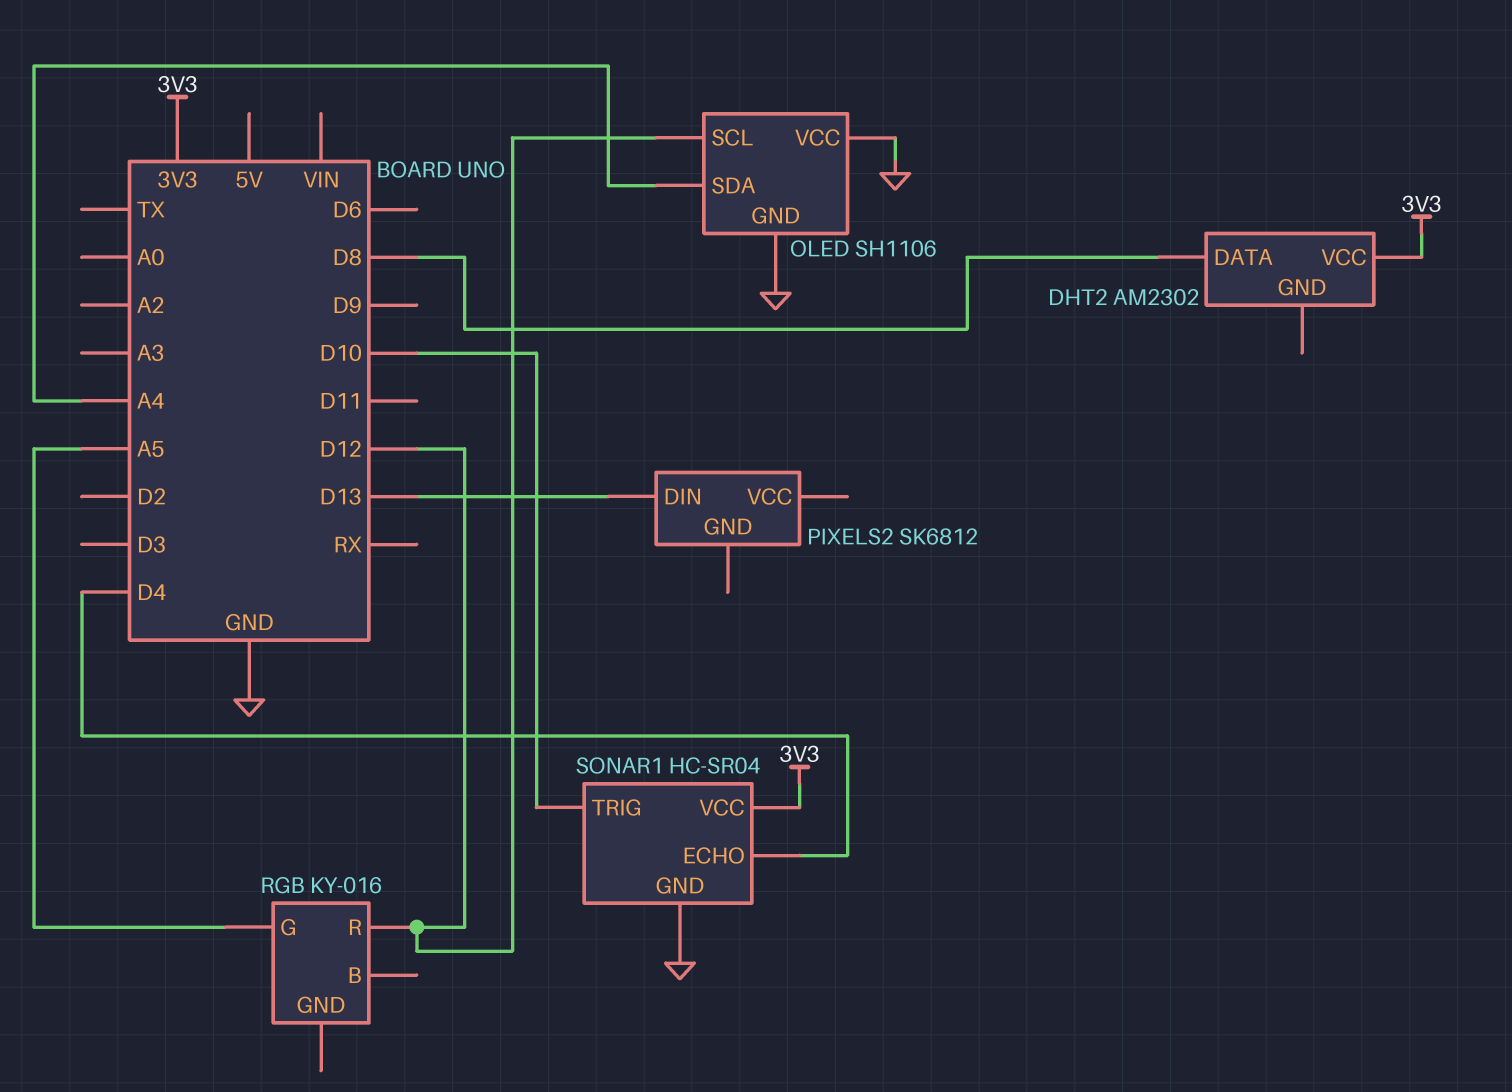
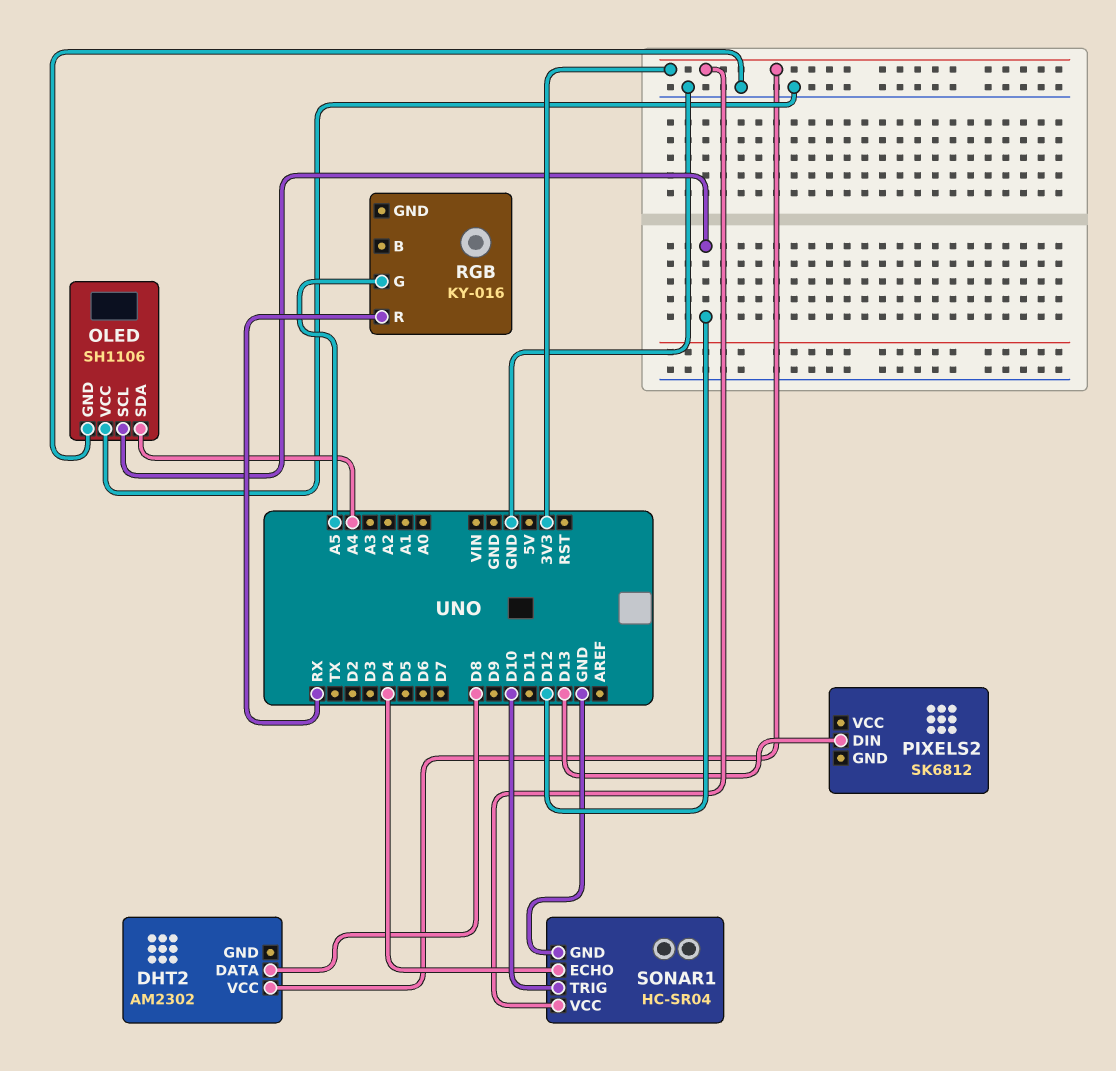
RGB pin R: D12 -> RX

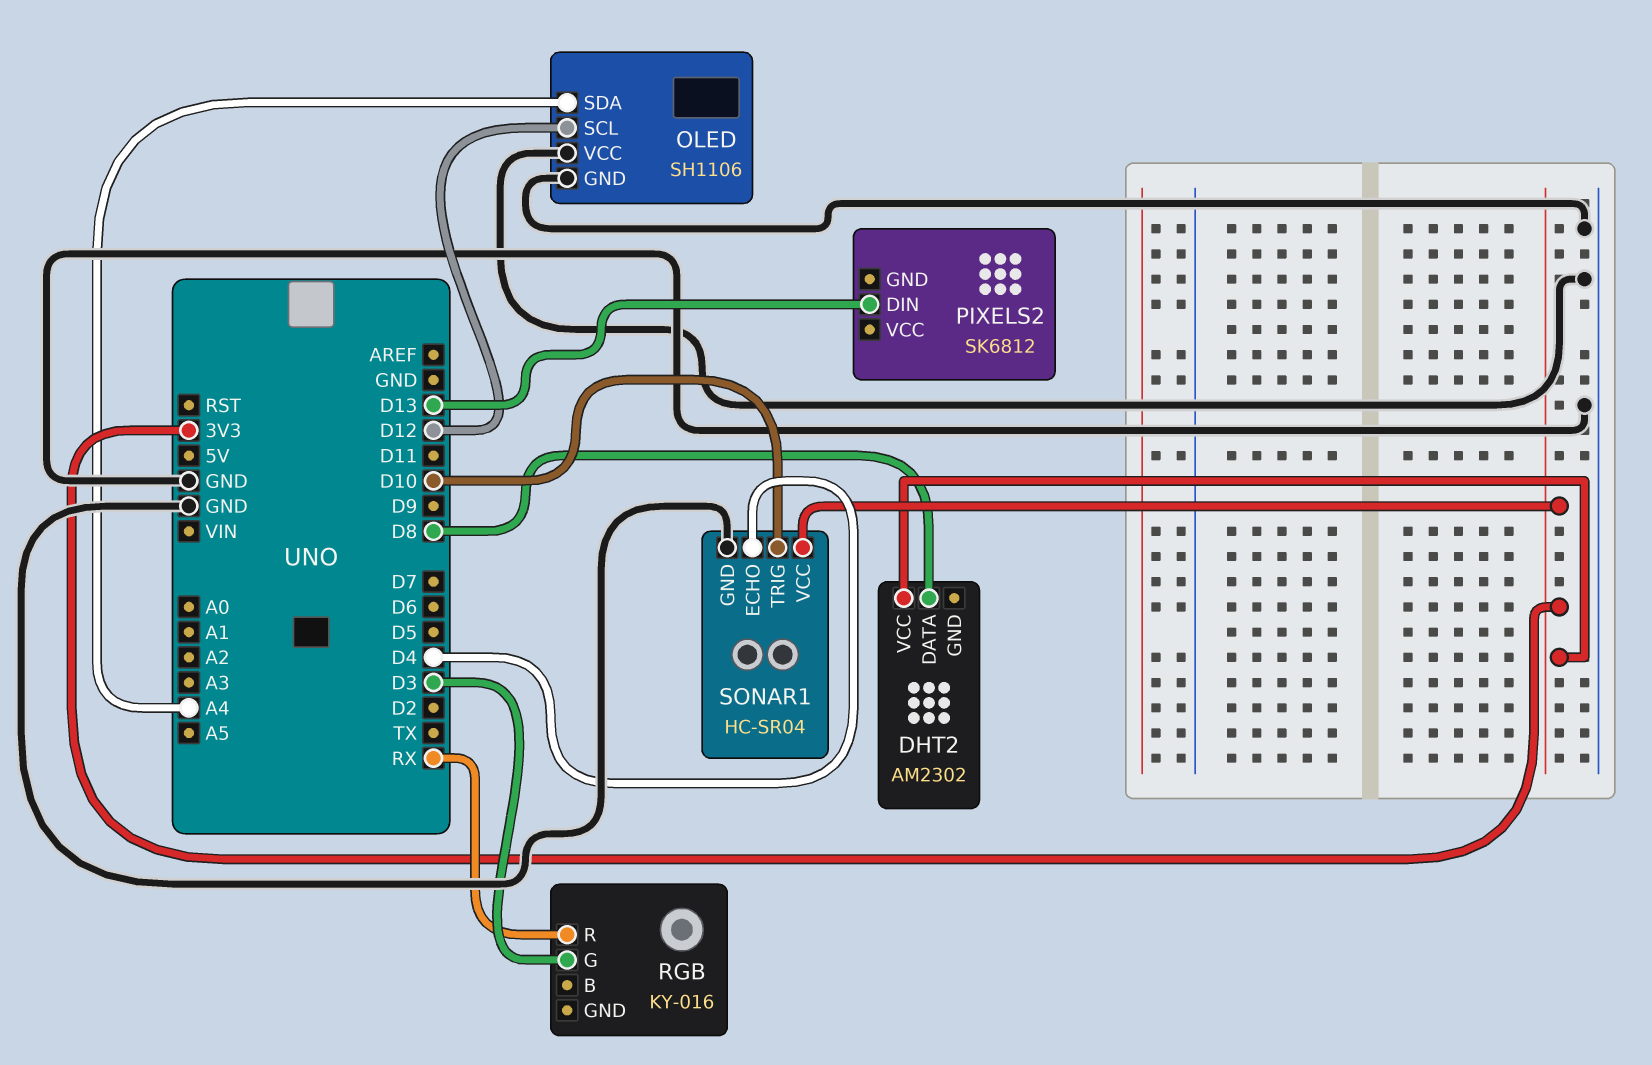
RGB pin G: A5 -> D3

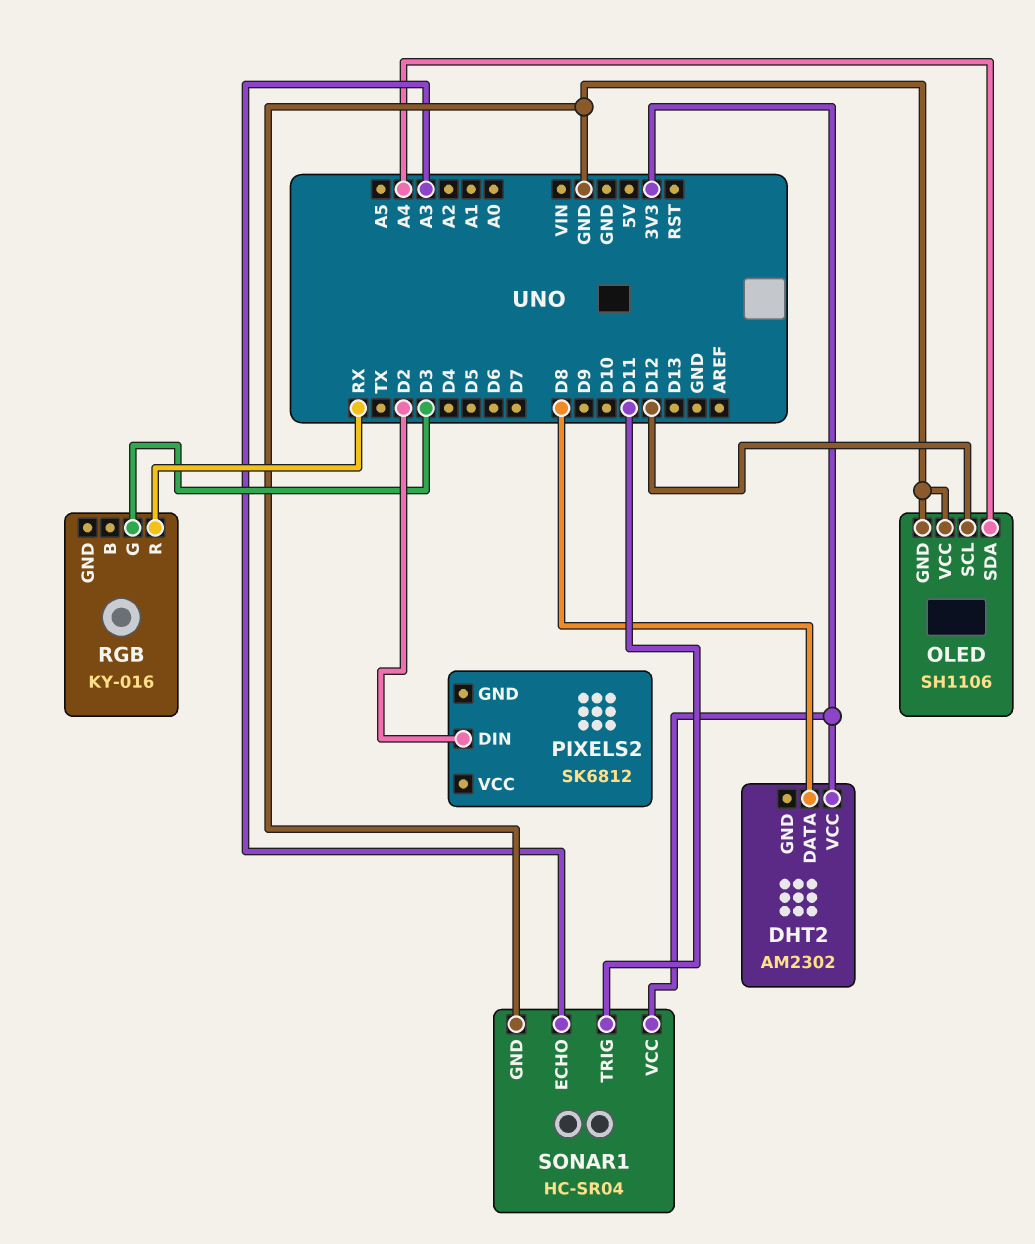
PIXELS2 pin DIN: D13 -> D2
SONAR1 pin ECHO: D4 -> A3
SONAR1 pin TRIG: D10 -> D11

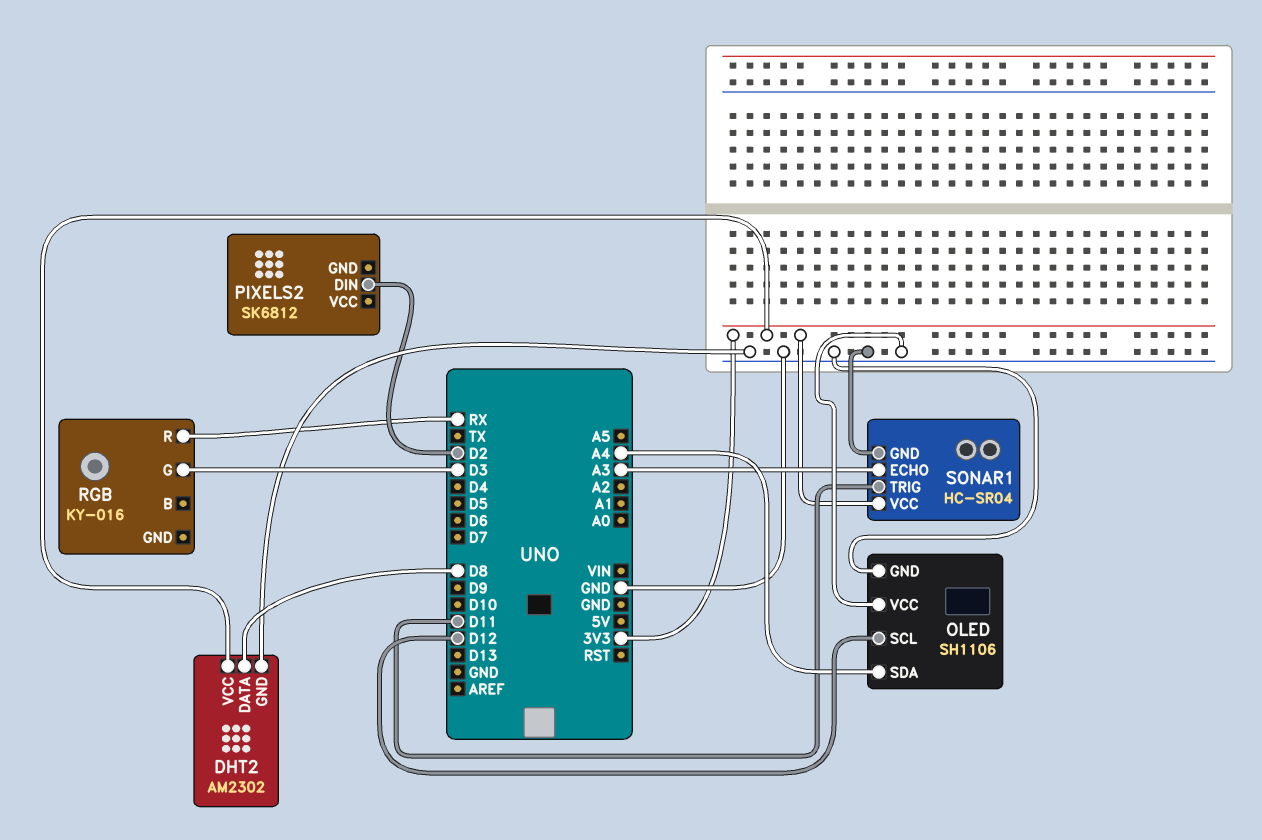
DHT2 pin GND: none -> GND

